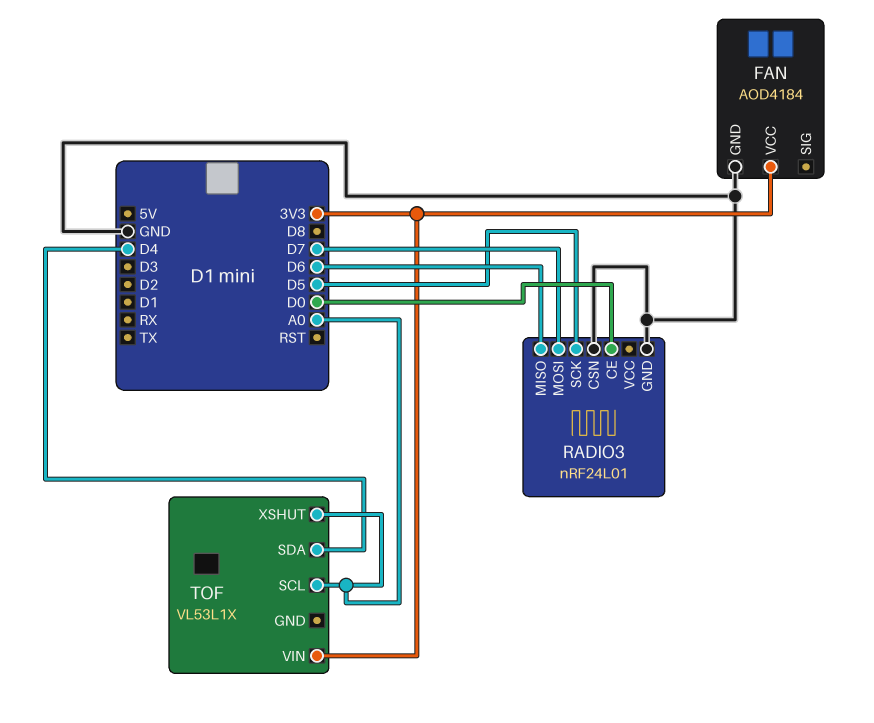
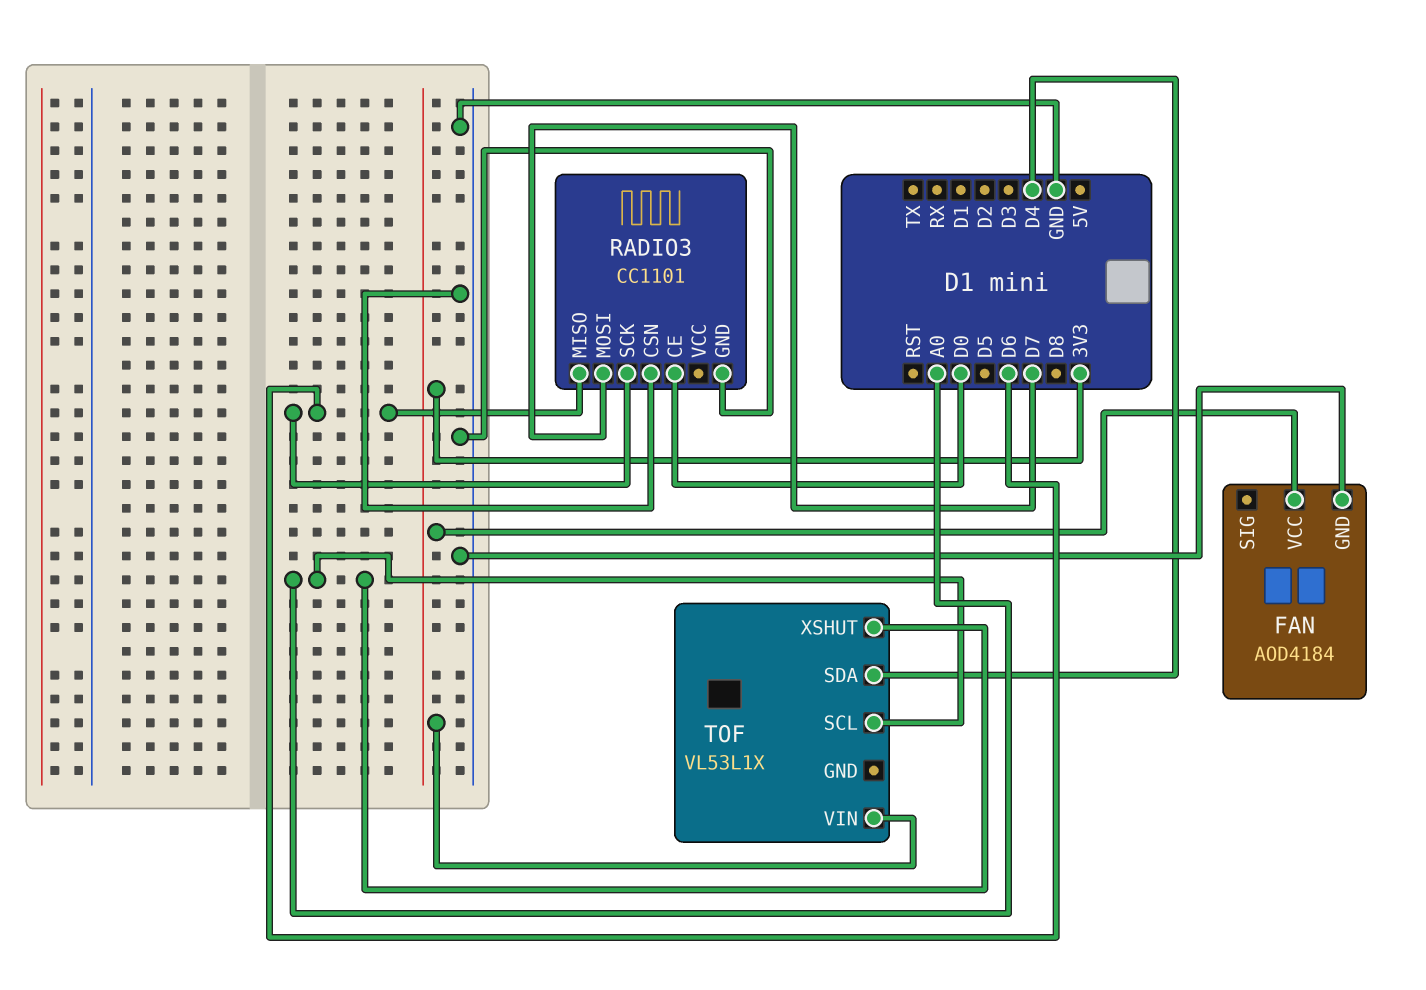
RADIO3: nRF24L01 -> CC1101
RADIO3 pin SCK: D5 -> D6

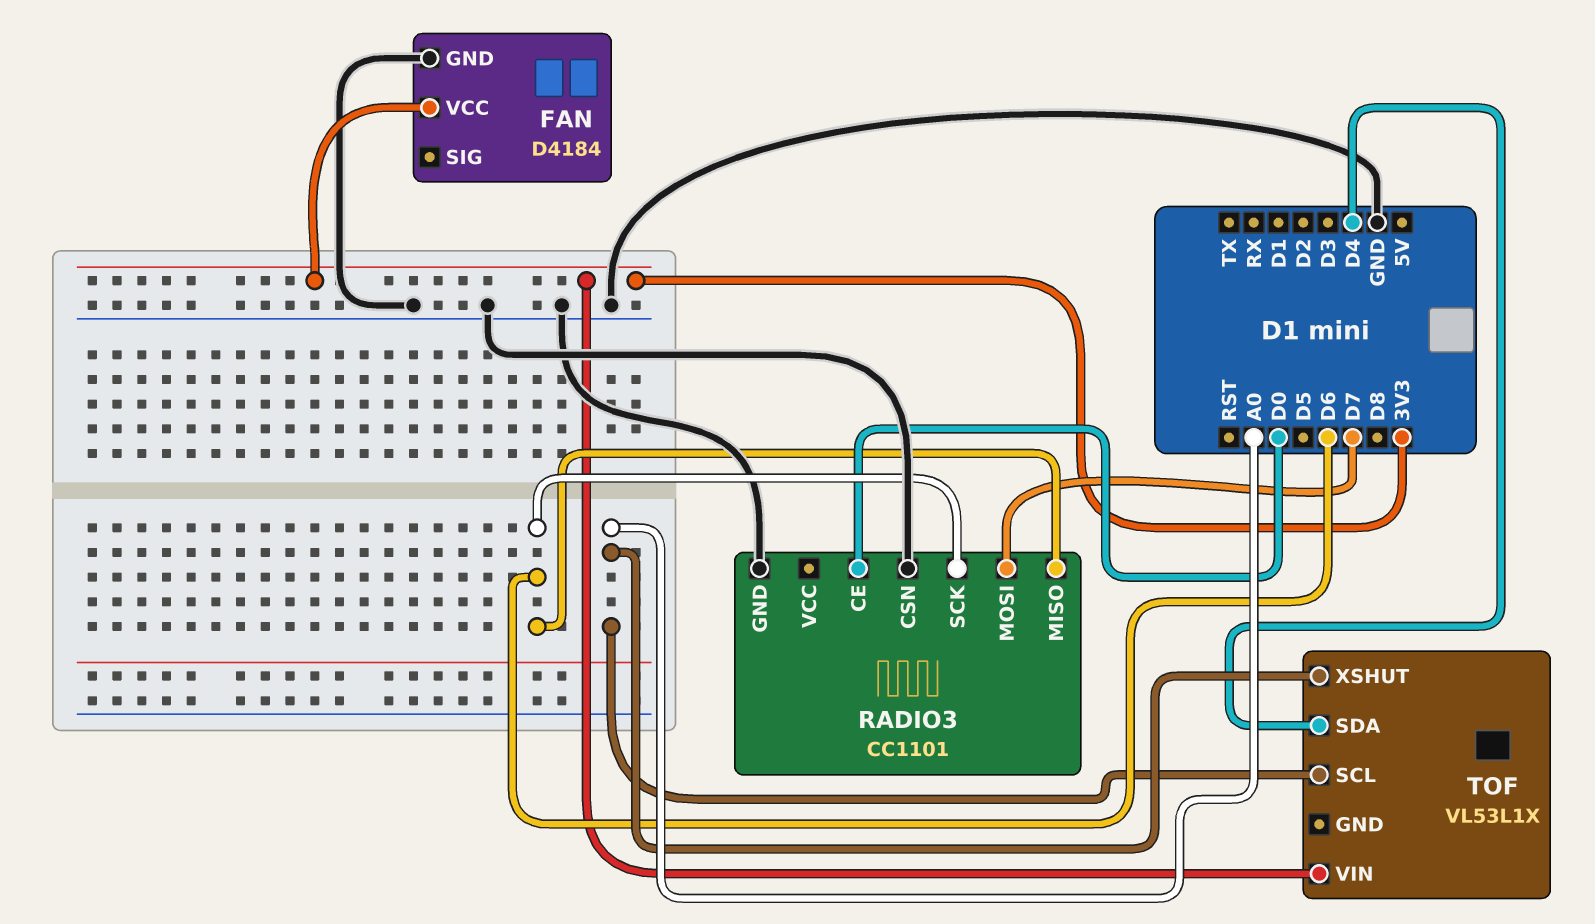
FAN: AOD4184 -> D4184

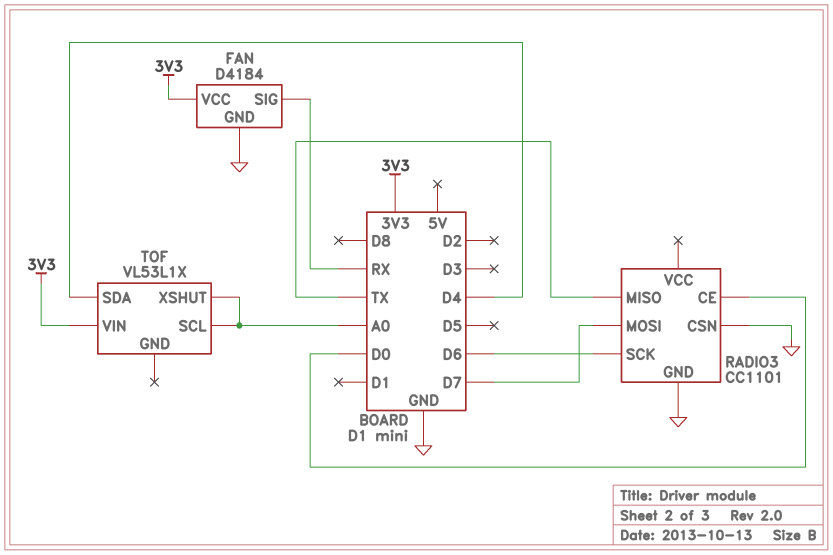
FAN pin SIG: none -> RX
RADIO3 pin MISO: D6 -> TX

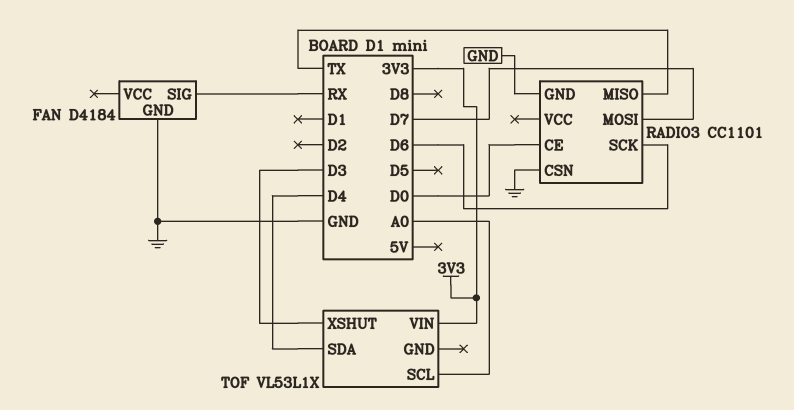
FAN pin VCC: 3V3 -> none
TOF pin XSHUT: A0 -> D3

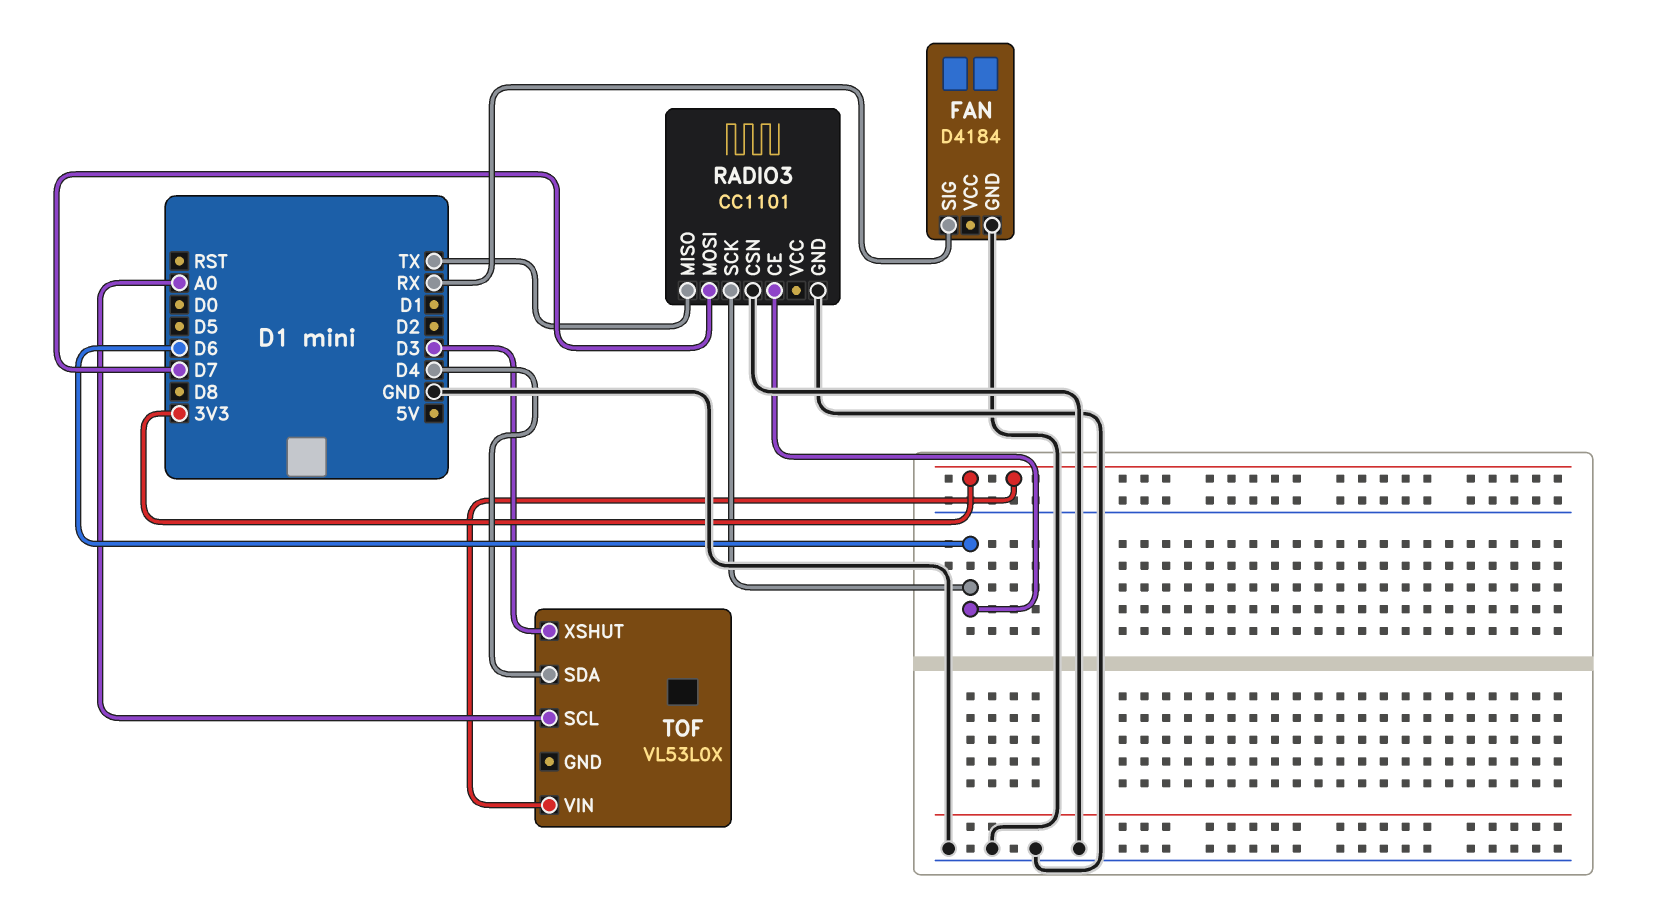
RADIO3 pin CE: D0 -> D6
TOF: VL53L1X -> VL53L0X

